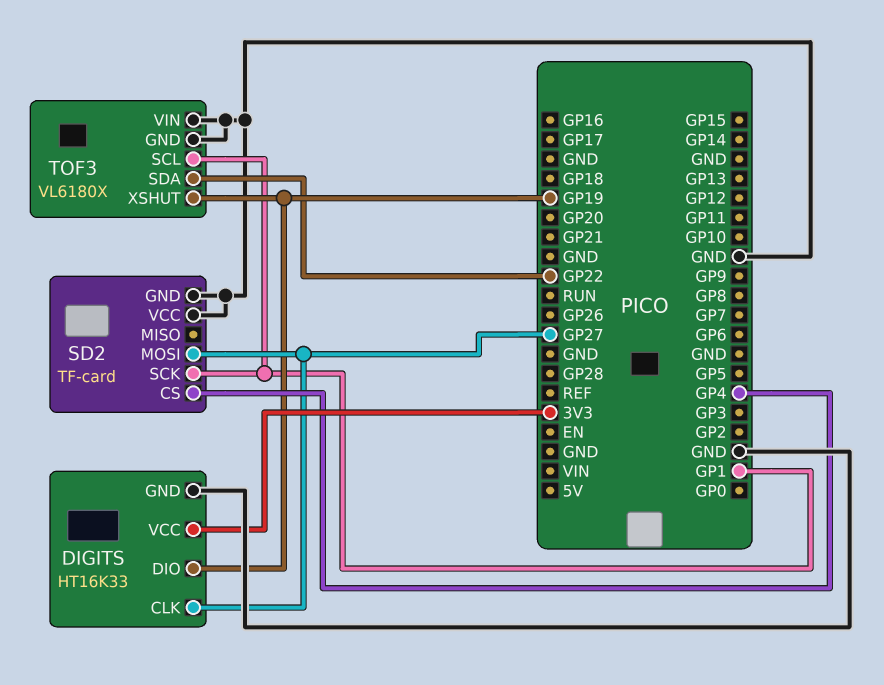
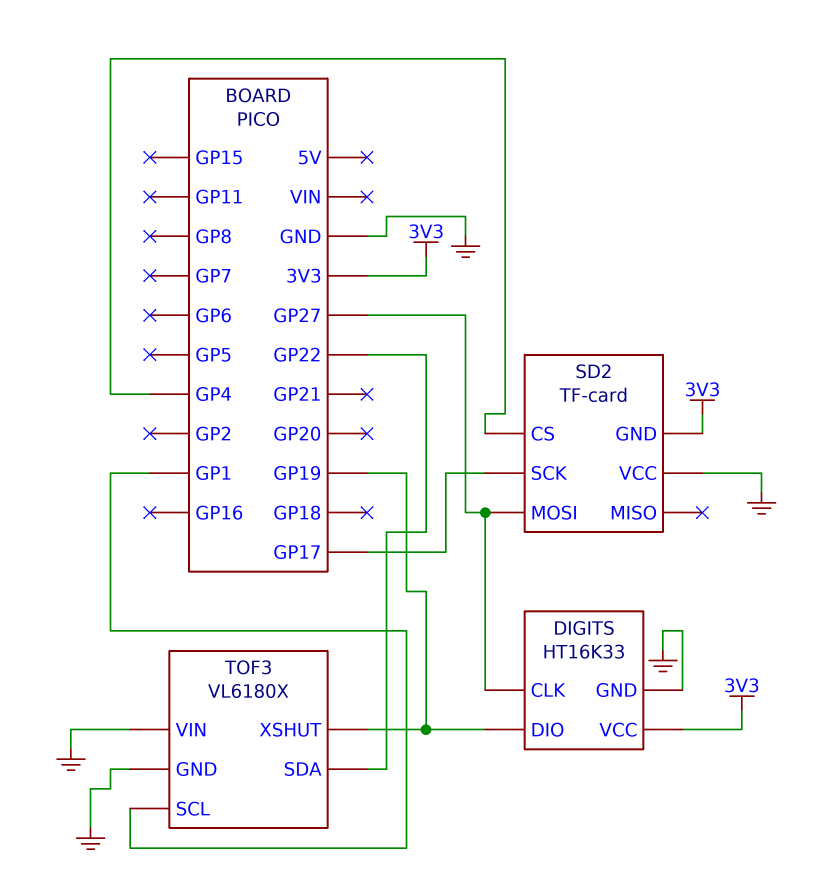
SD2 pin GND: GND -> 3V3
SD2 pin SCK: GP1 -> GP17

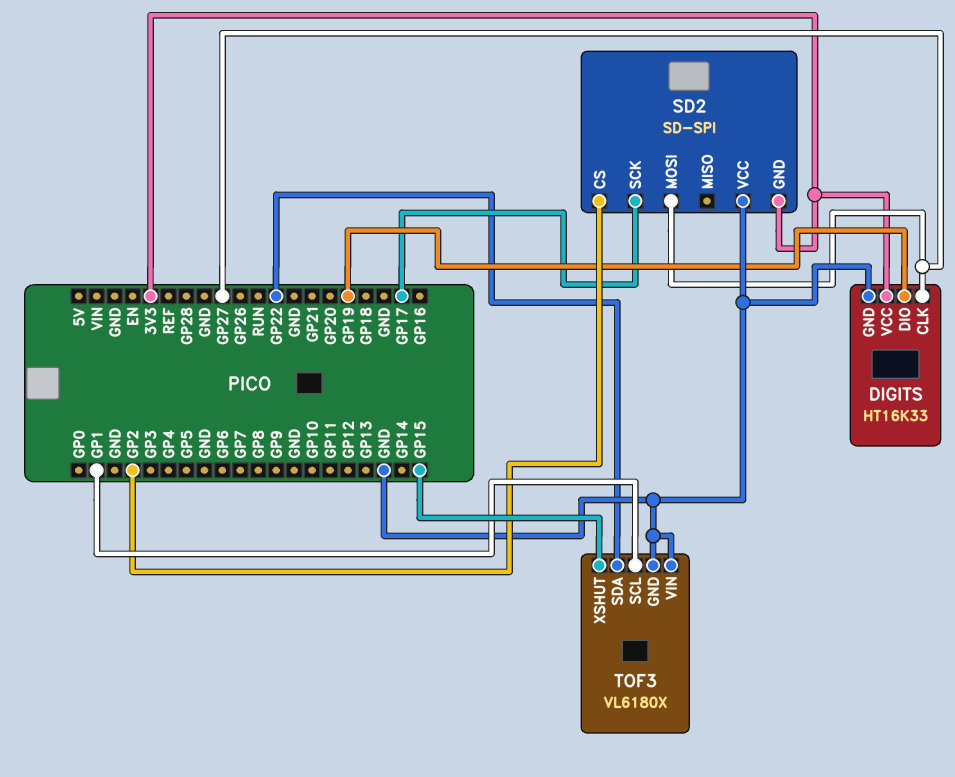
SD2: TF-card -> SD-SPI
SD2 pin CS: GP4 -> GP2
TOF3 pin XSHUT: GP19 -> GP15

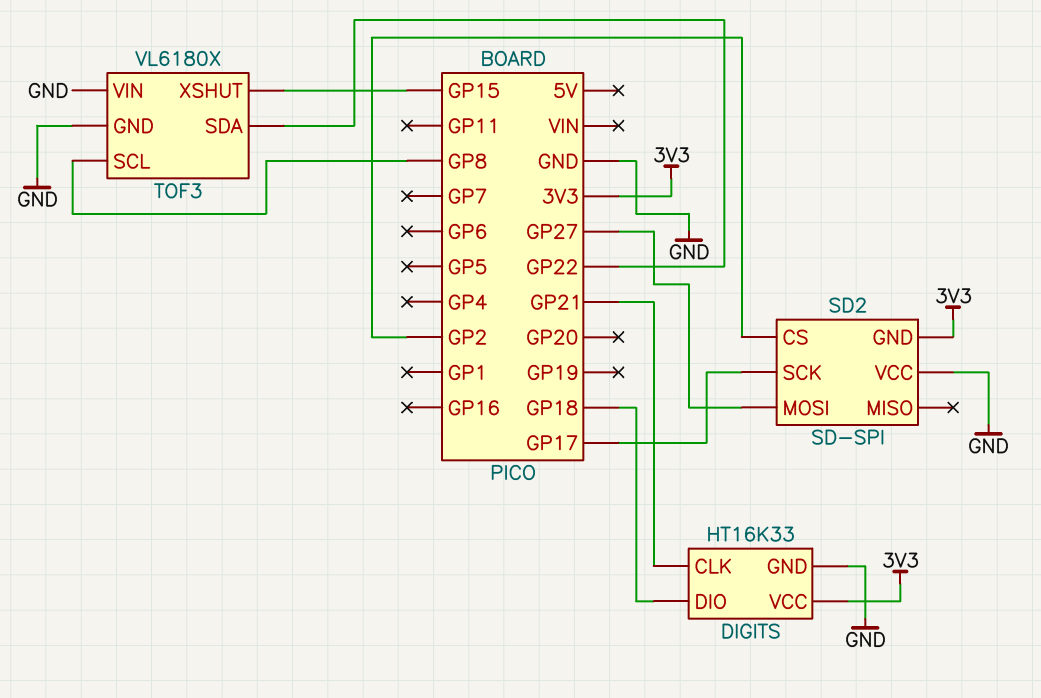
DIGITS pin CLK: GP27 -> GP21
DIGITS pin DIO: GP19 -> GP18
TOF3 pin SCL: GP1 -> GP8

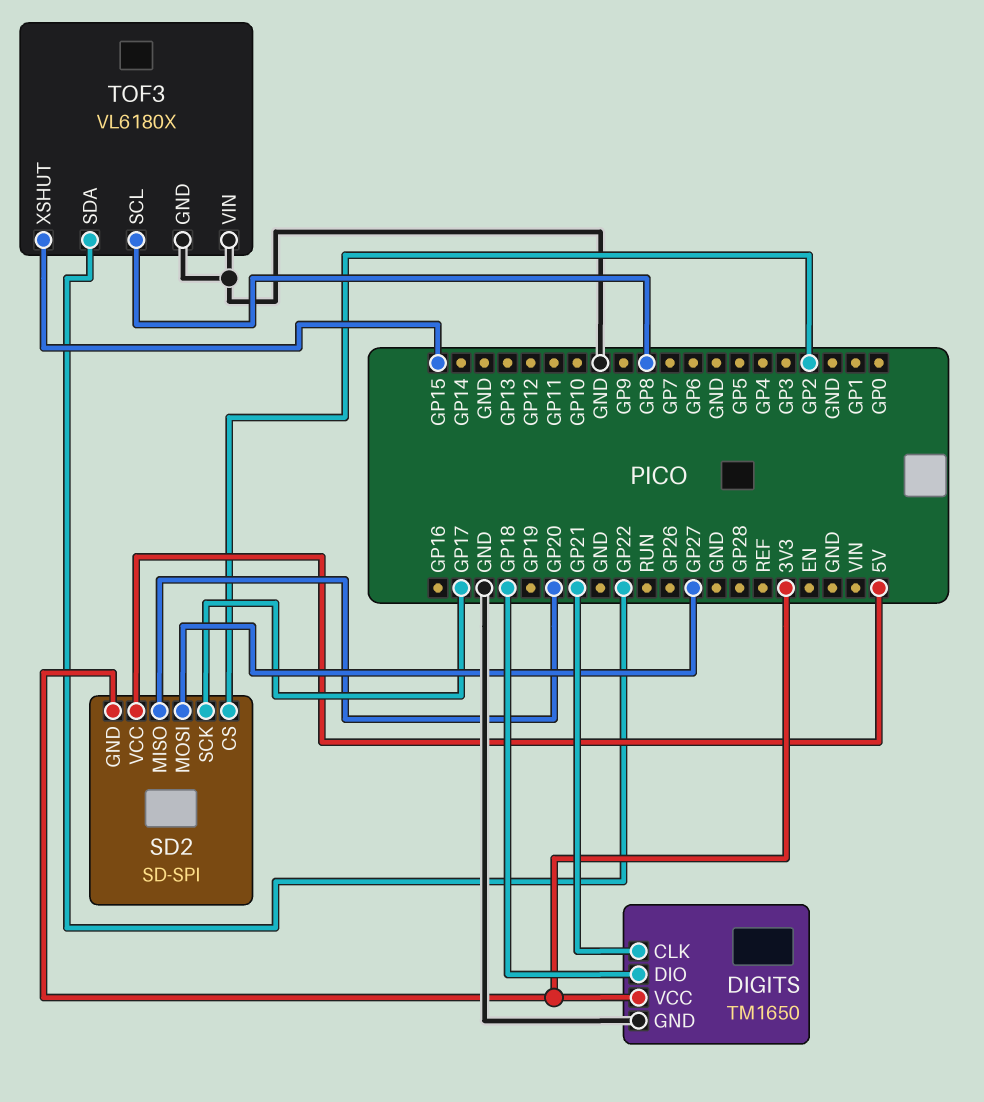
DIGITS: HT16K33 -> TM1650
SD2 pin MISO: none -> GP20
SD2 pin VCC: GND -> 5V

